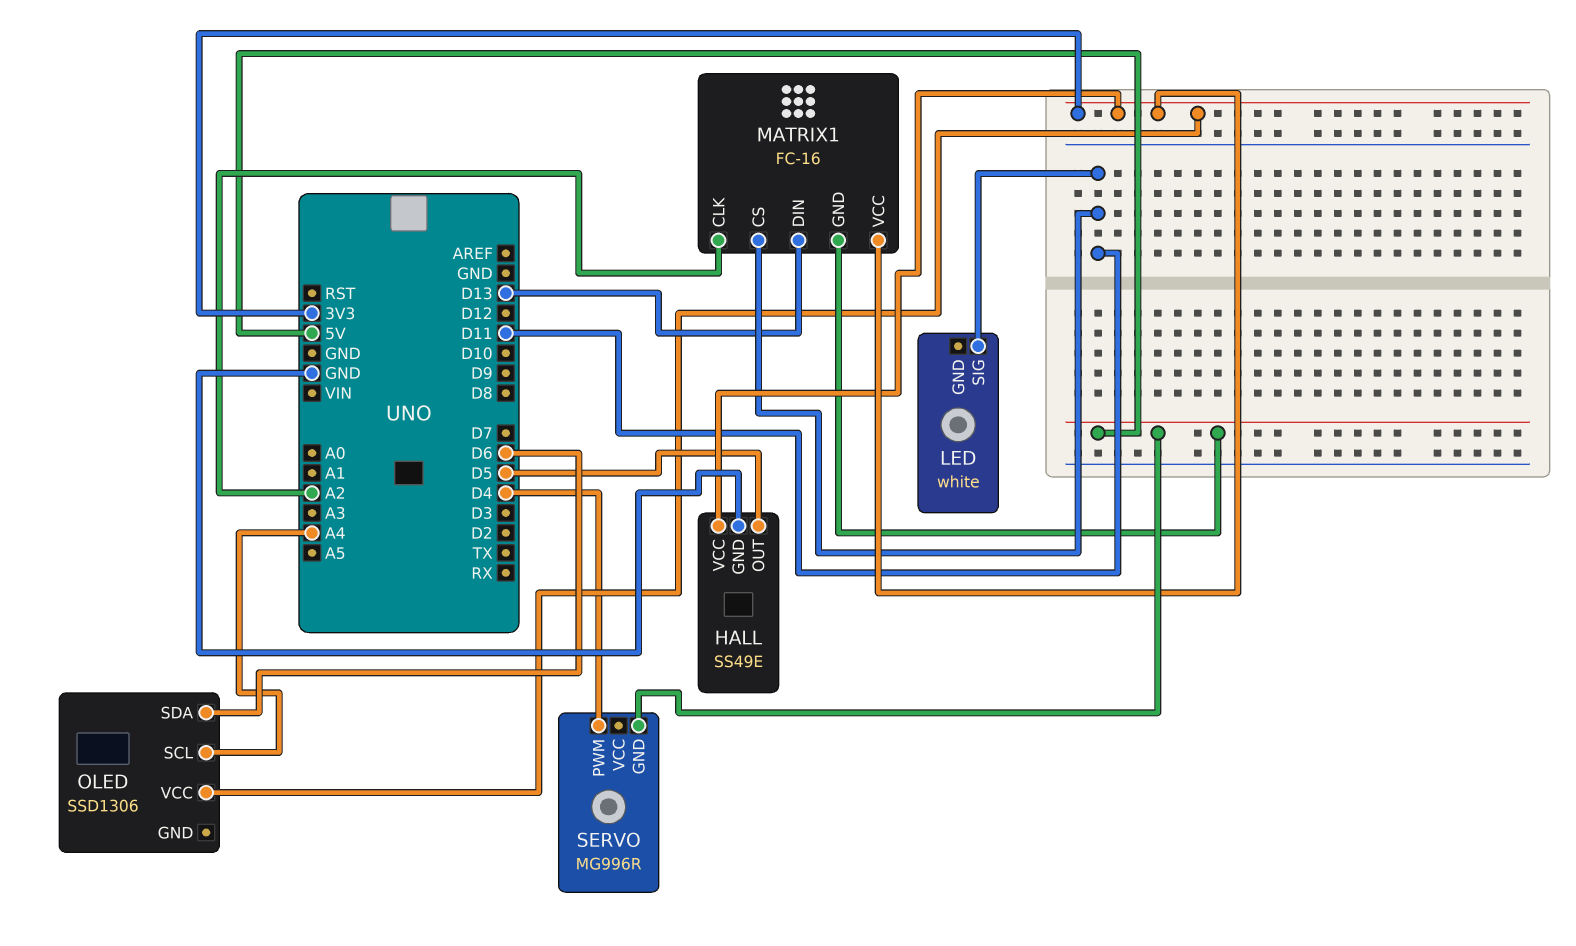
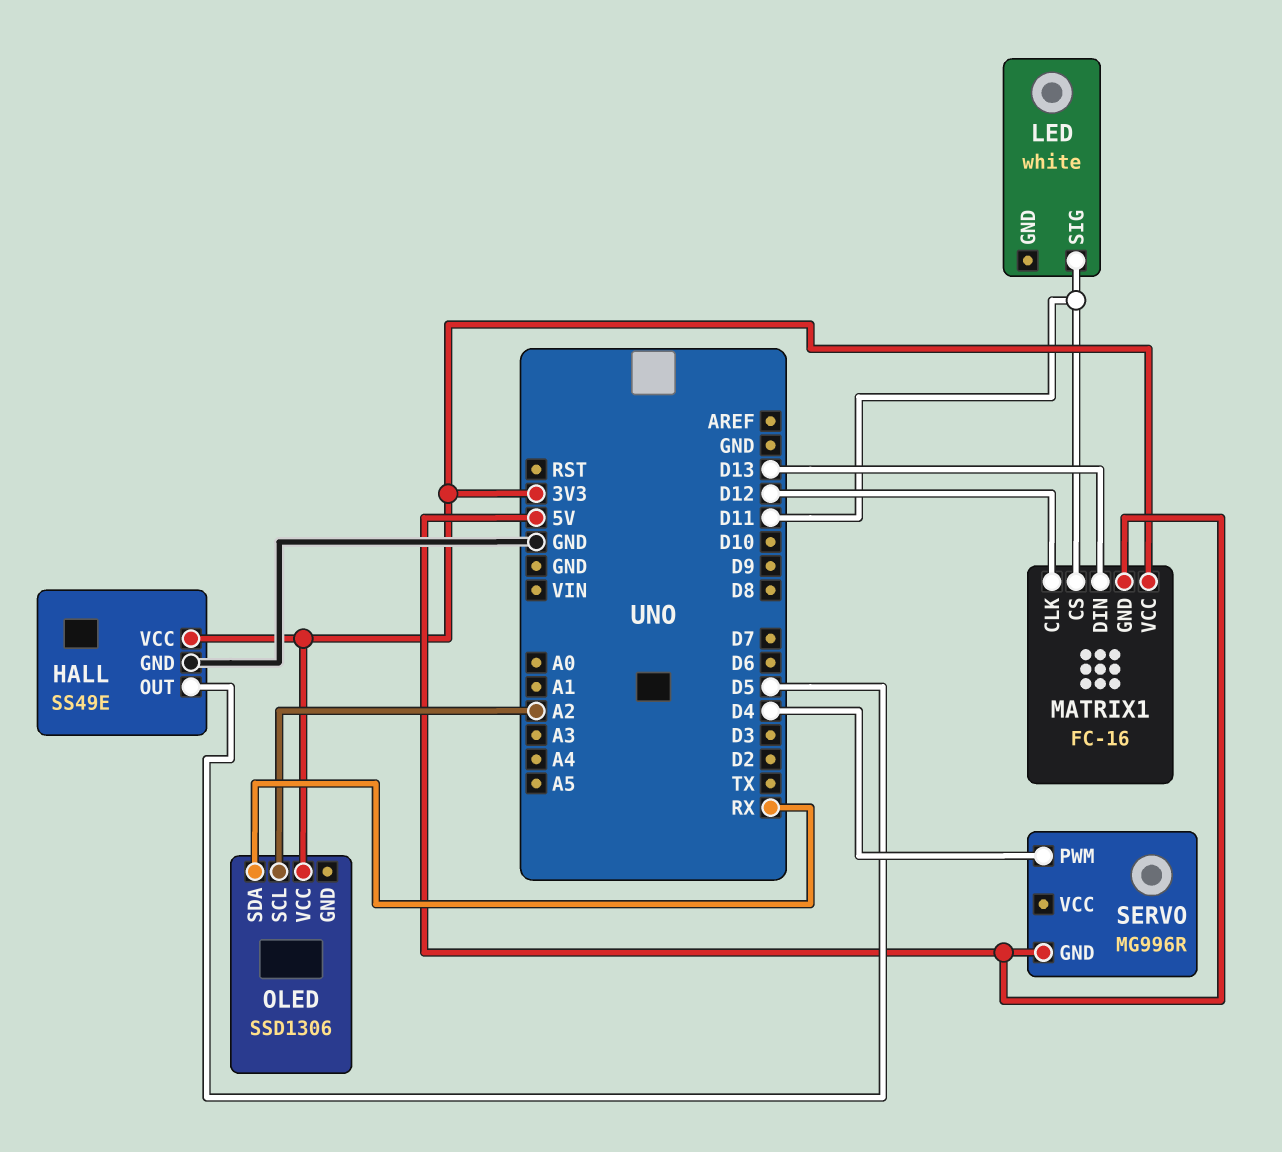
MATRIX1 pin CLK: A2 -> D12
OLED pin SCL: A4 -> A2
OLED pin SDA: D6 -> RX

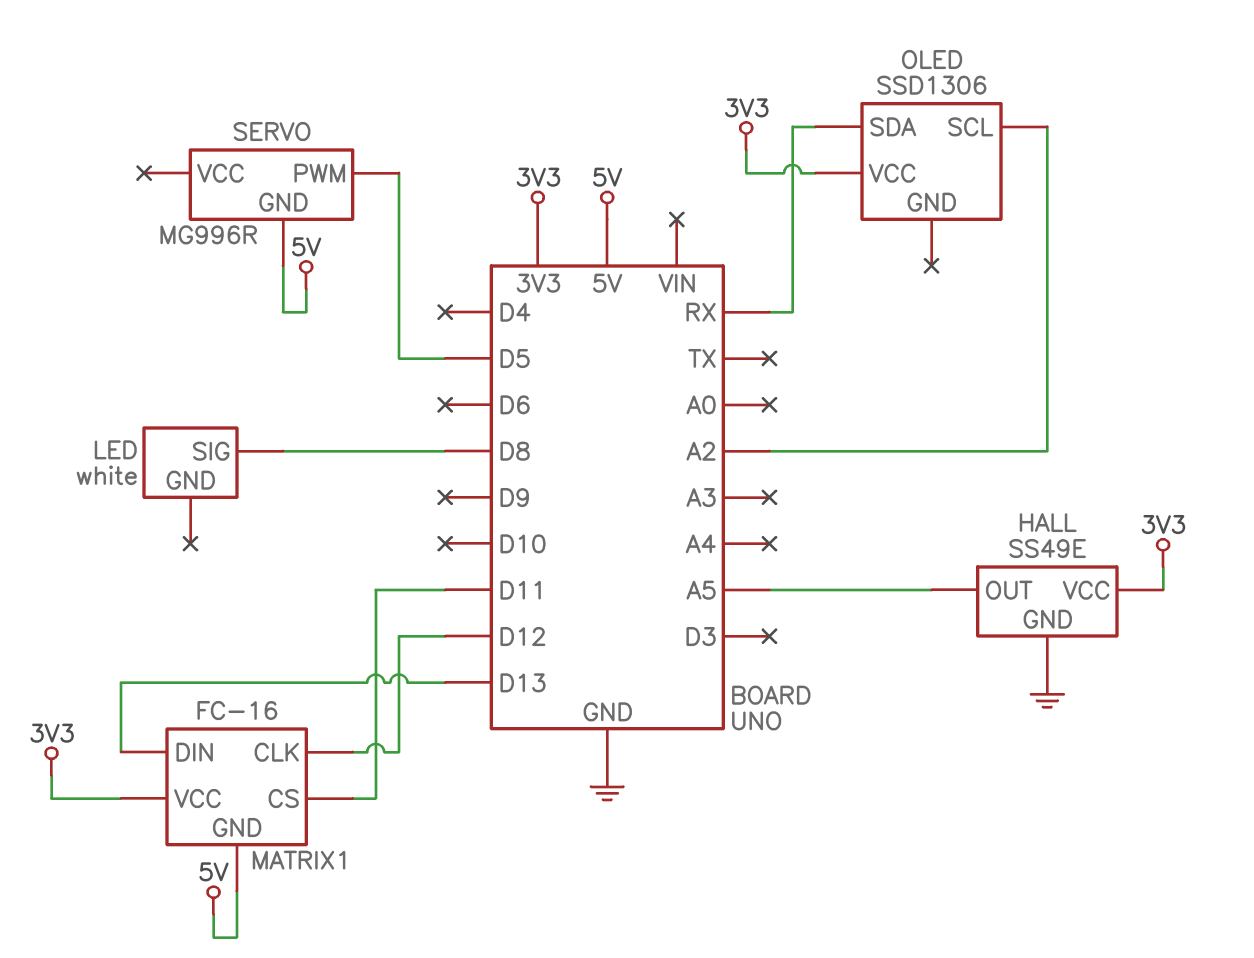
HALL pin OUT: D5 -> A5
LED pin SIG: D11 -> D8
SERVO pin PWM: D4 -> D5

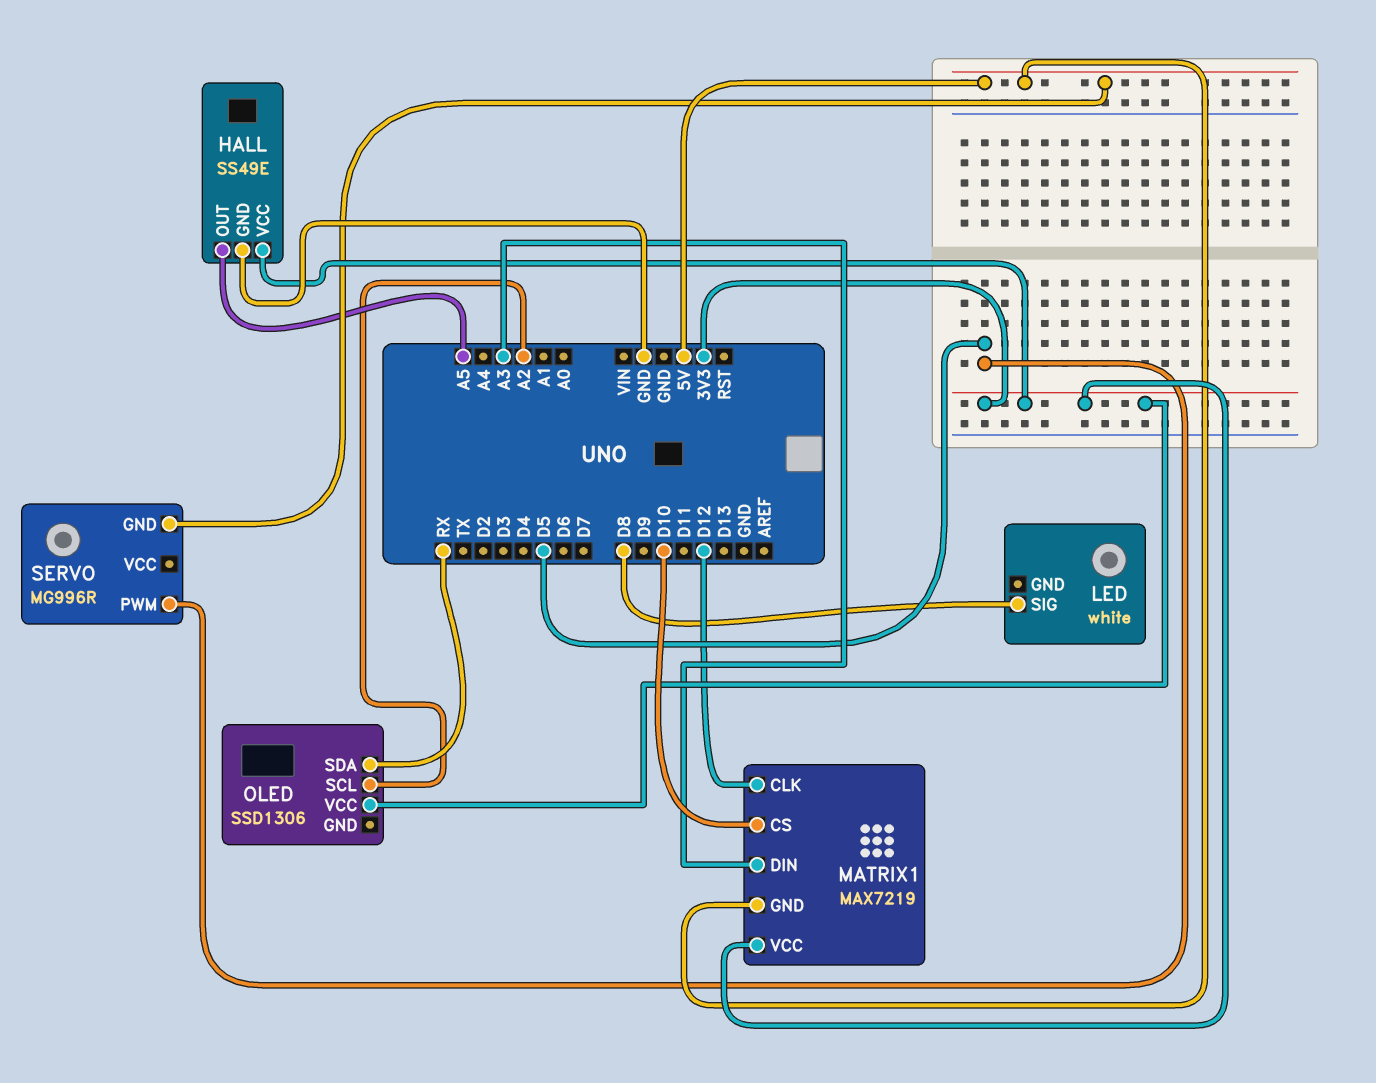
MATRIX1: FC-16 -> MAX7219
MATRIX1 pin CS: D11 -> D10
MATRIX1 pin DIN: D13 -> A3

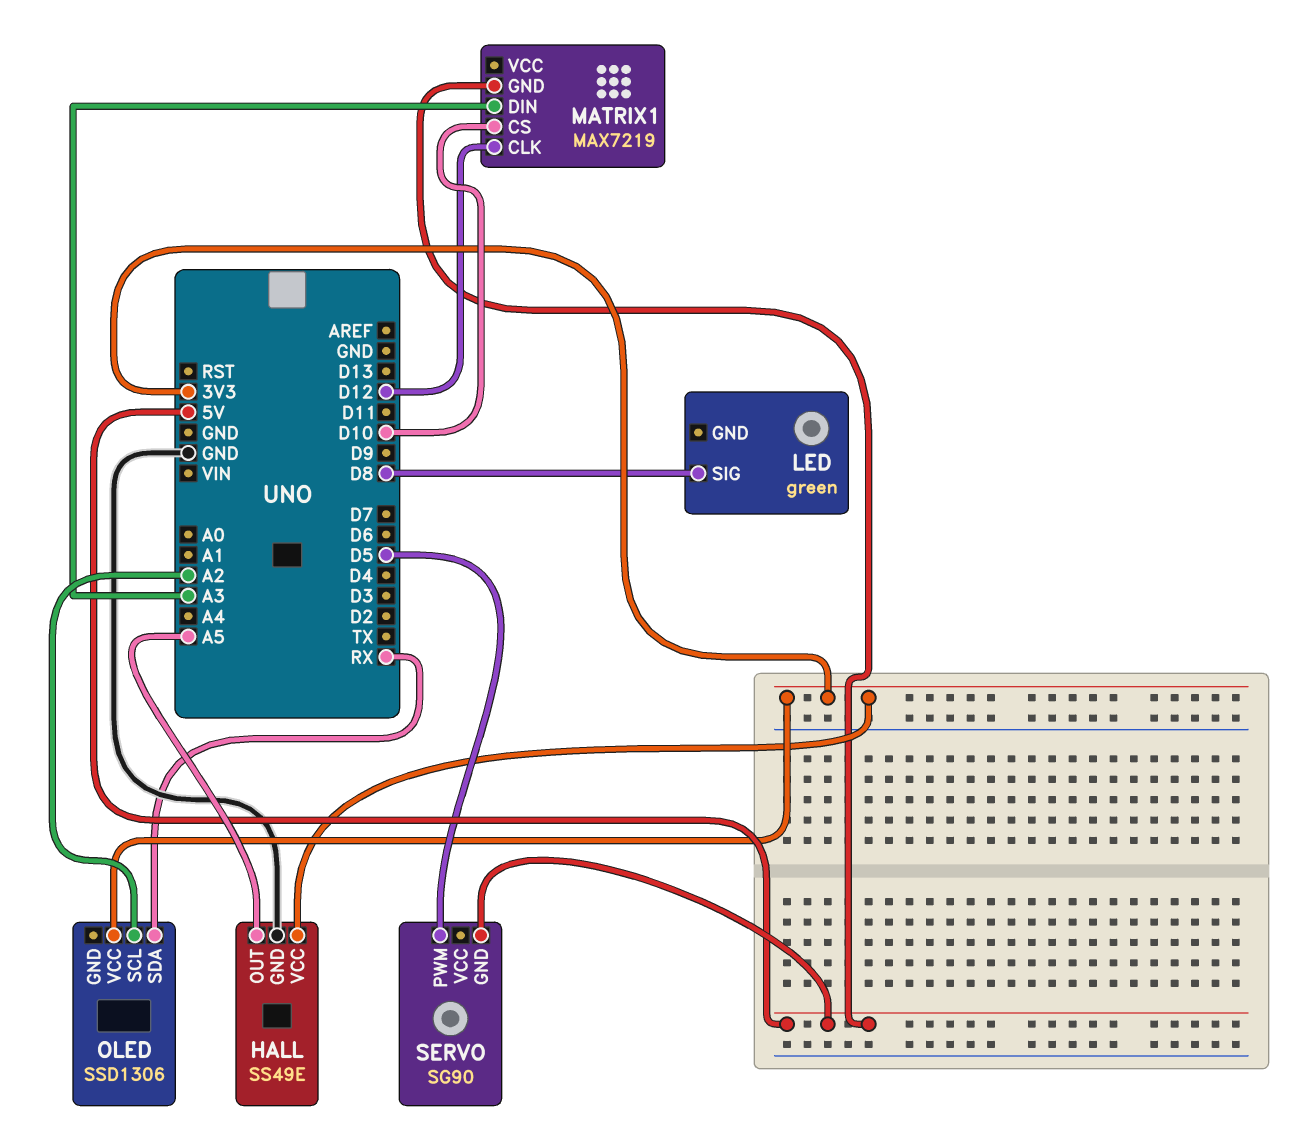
LED: white -> green
MATRIX1 pin VCC: 3V3 -> none
SERVO: MG996R -> SG90

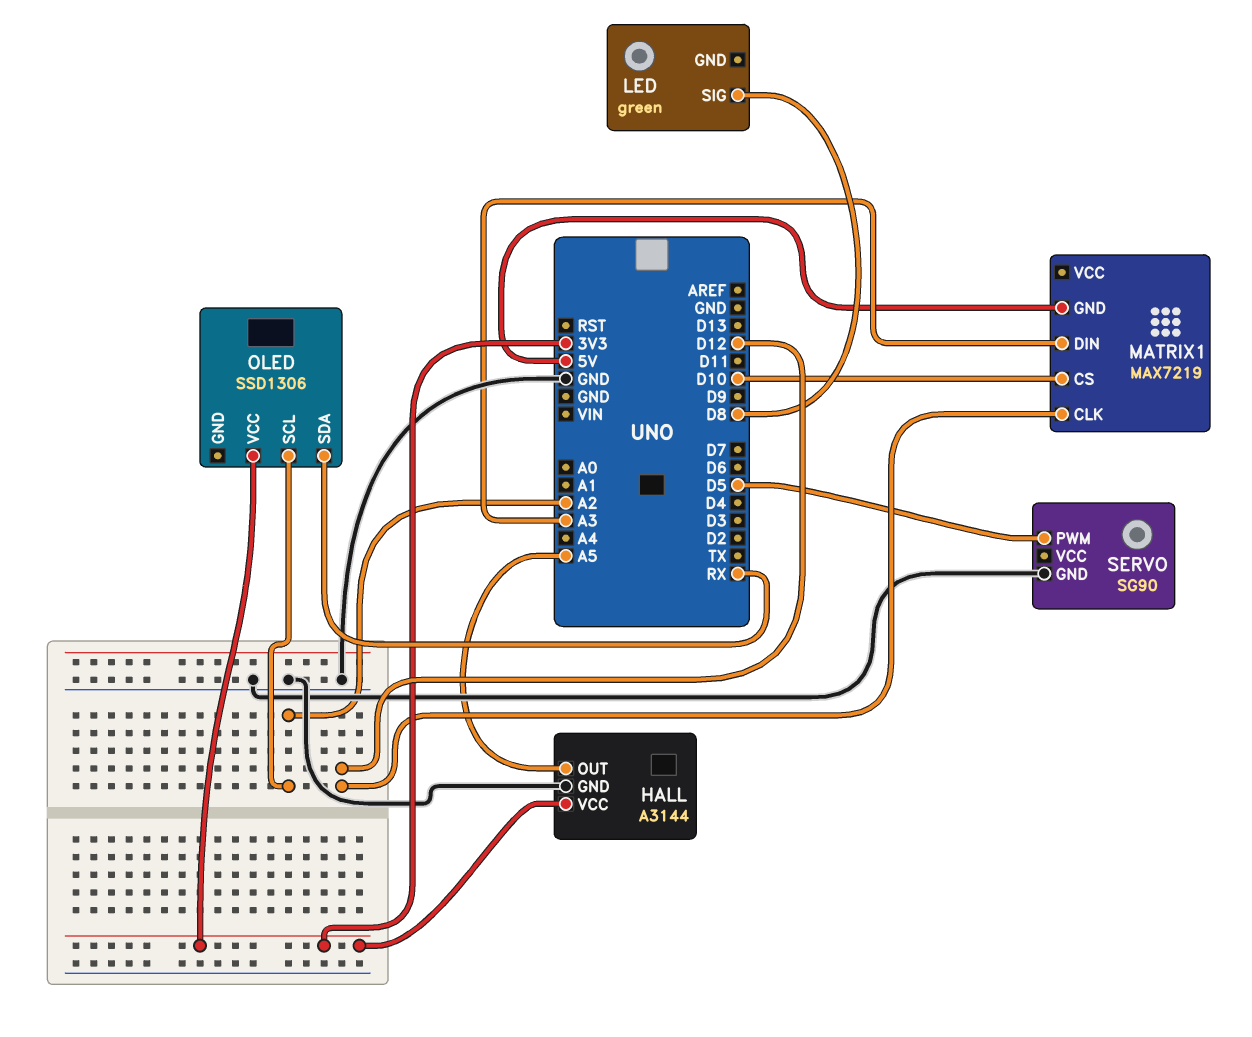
HALL: SS49E -> A3144
SERVO pin GND: 5V -> GND

